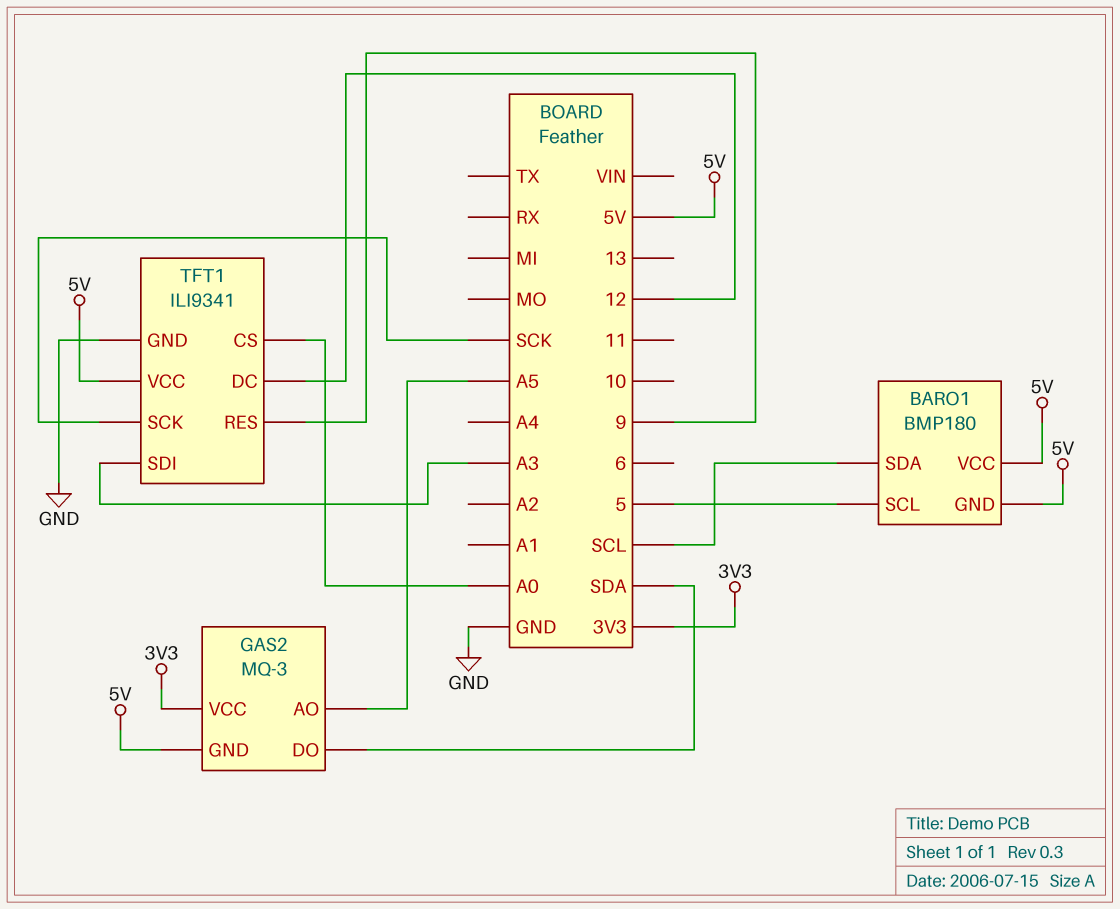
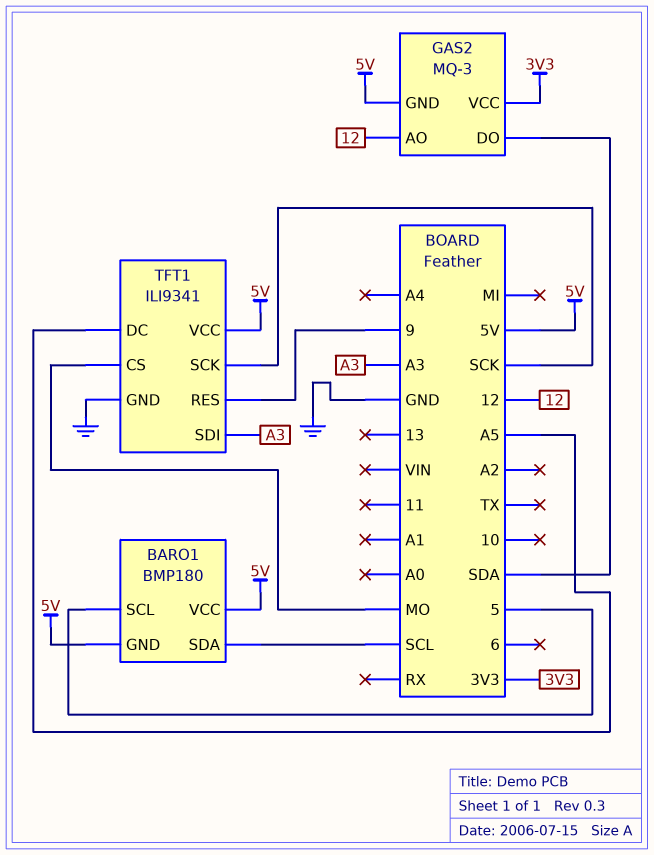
GAS2 pin AO: A5 -> 12
TFT1 pin CS: A0 -> MO
TFT1 pin DC: 12 -> A5

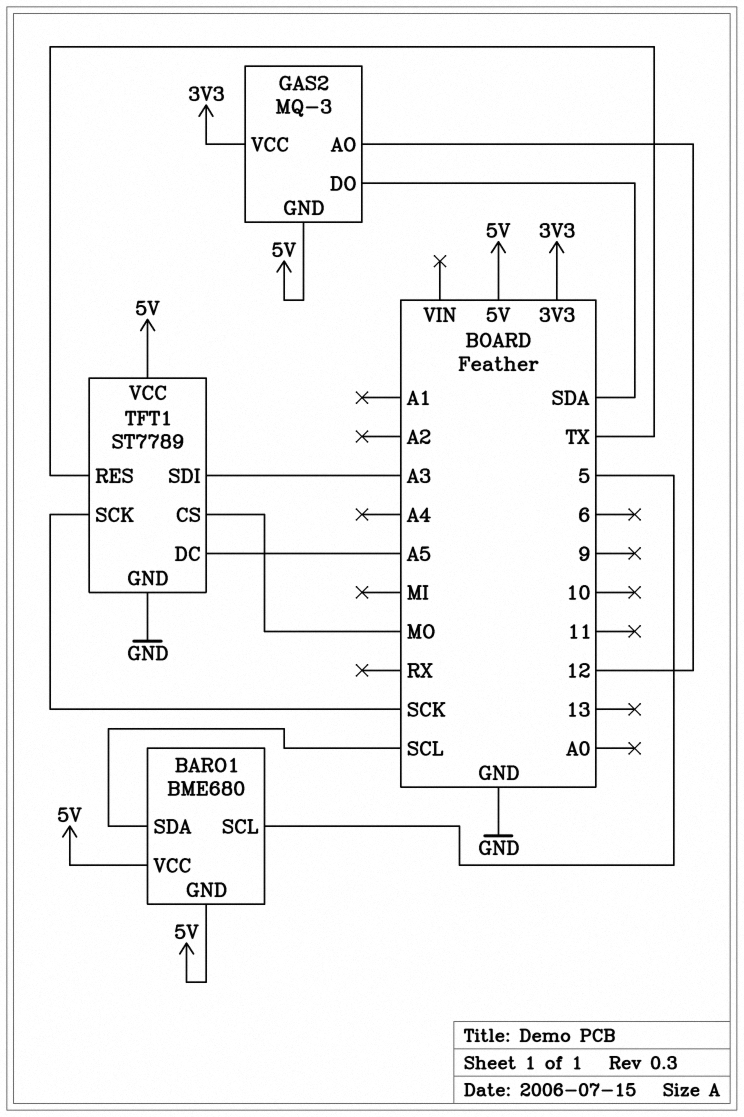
BARO1: BMP180 -> BME680
TFT1: ILI9341 -> ST7789
TFT1 pin RES: 9 -> TX

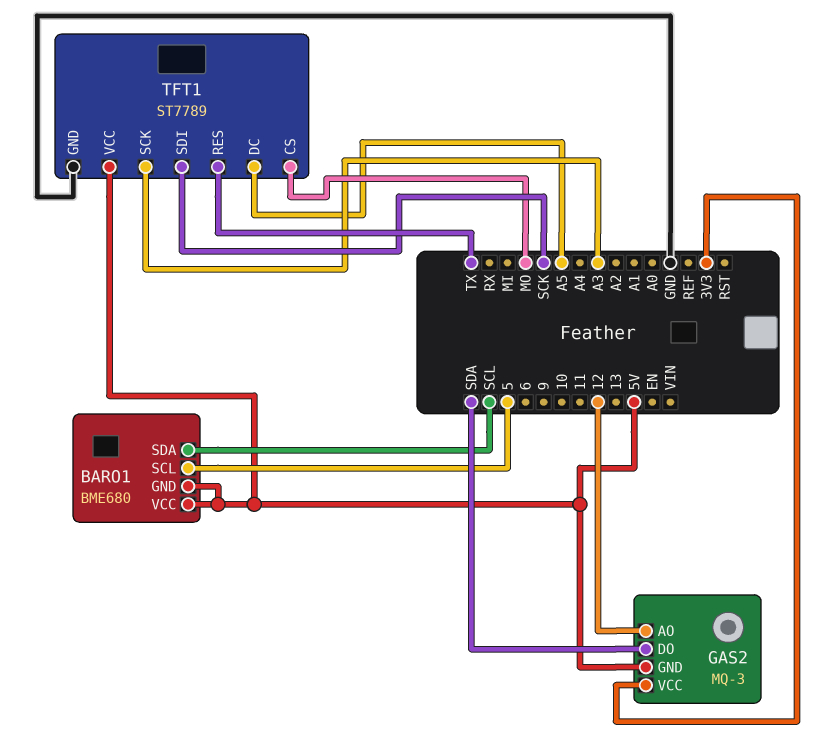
TFT1 pin SCK: SCK -> A3
TFT1 pin SDI: A3 -> SCK

